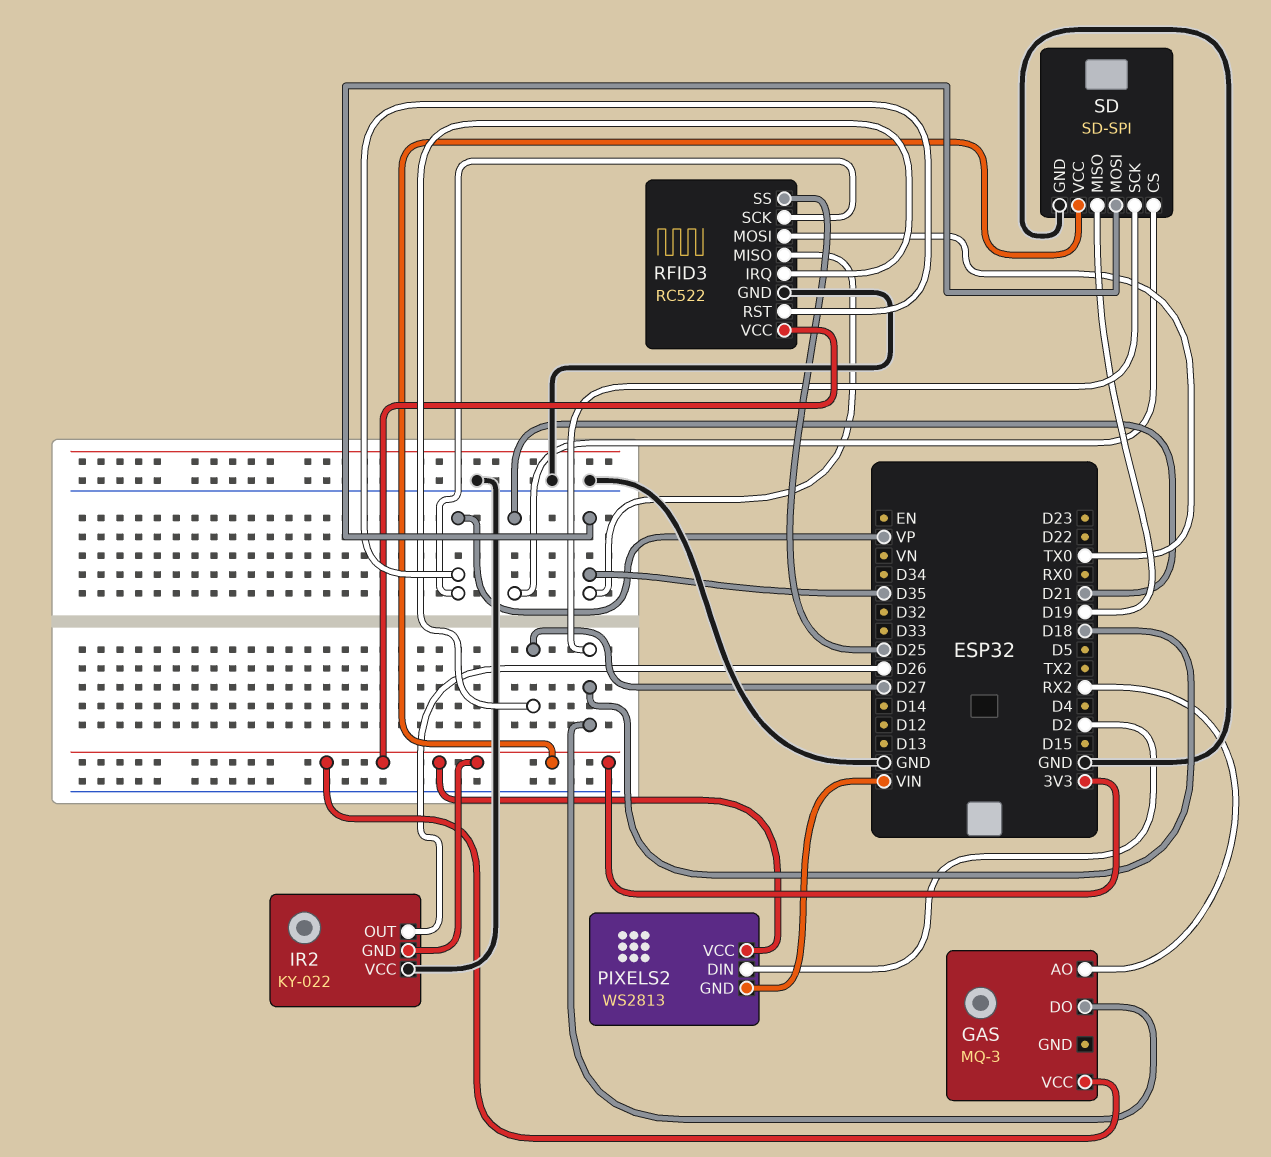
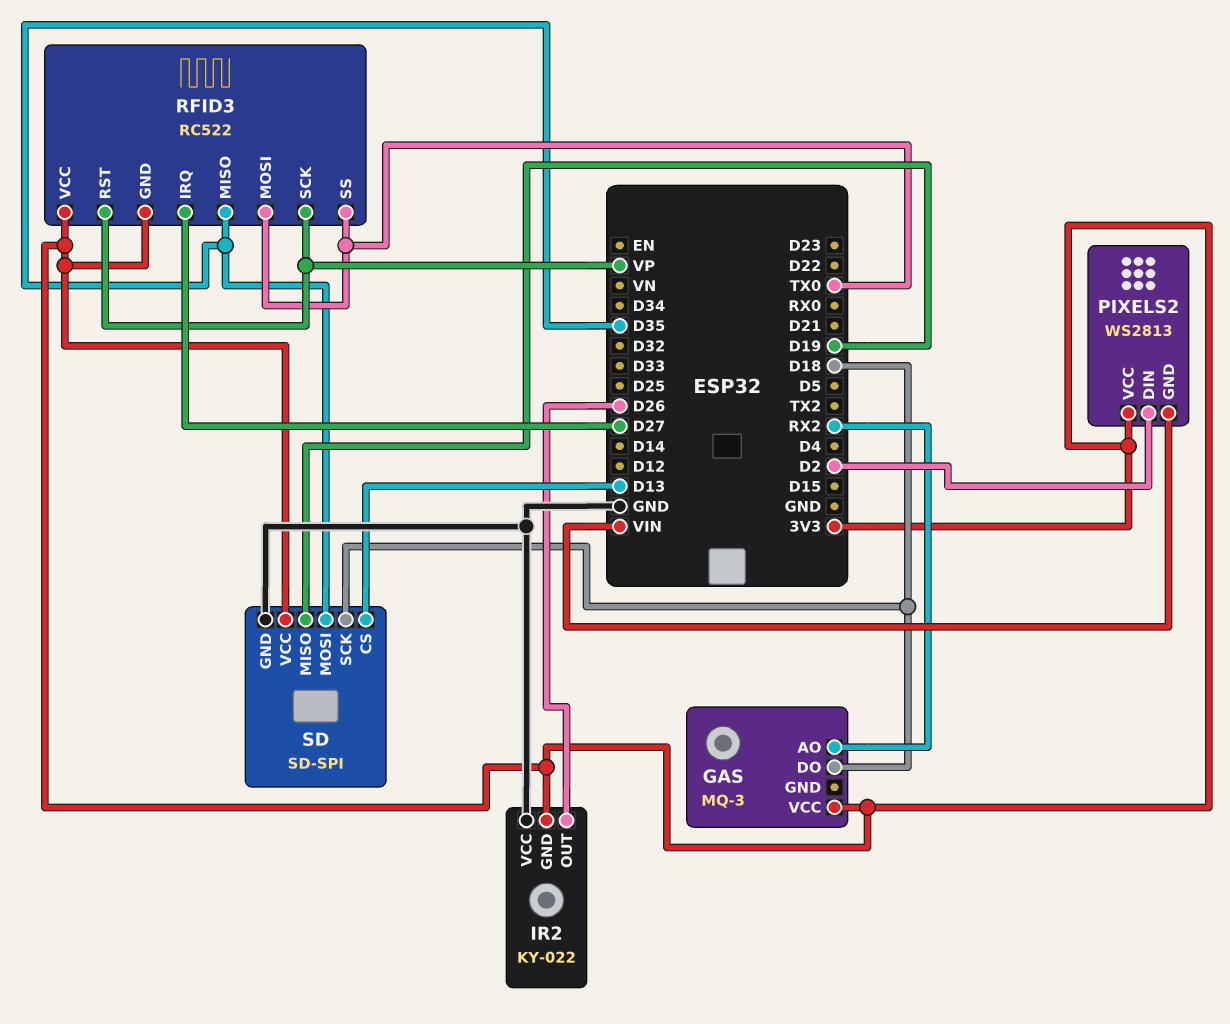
RFID3 pin GND: GND -> 3V3
RFID3 pin SS: D25 -> TX0
SD pin CS: D21 -> D13

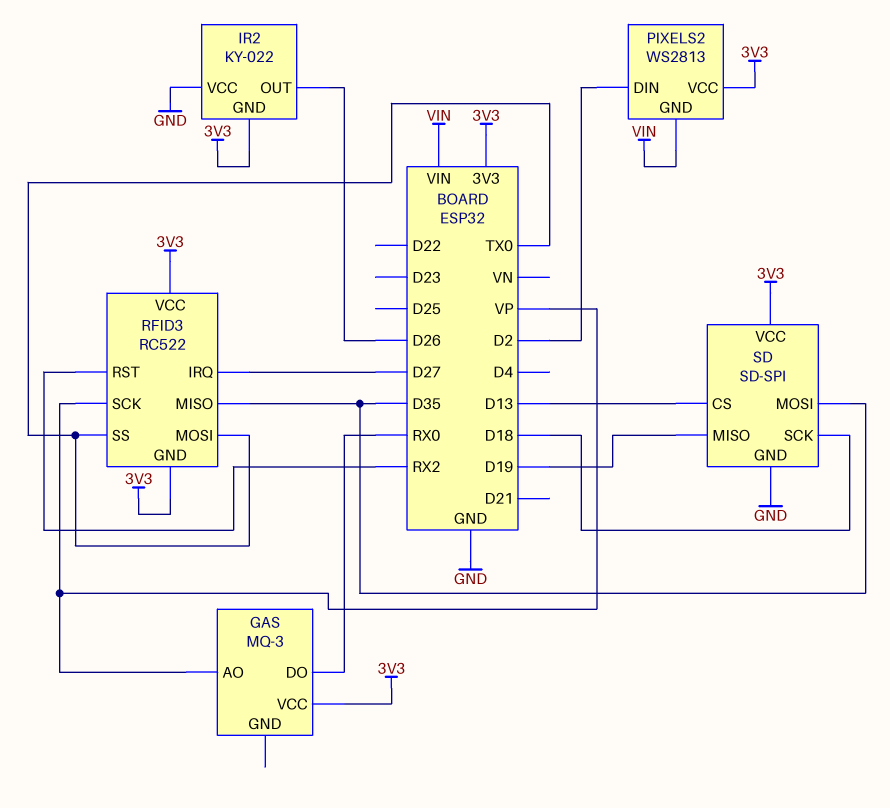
GAS pin AO: RX2 -> VP
GAS pin DO: D18 -> RX0
RFID3 pin RST: VP -> RX2

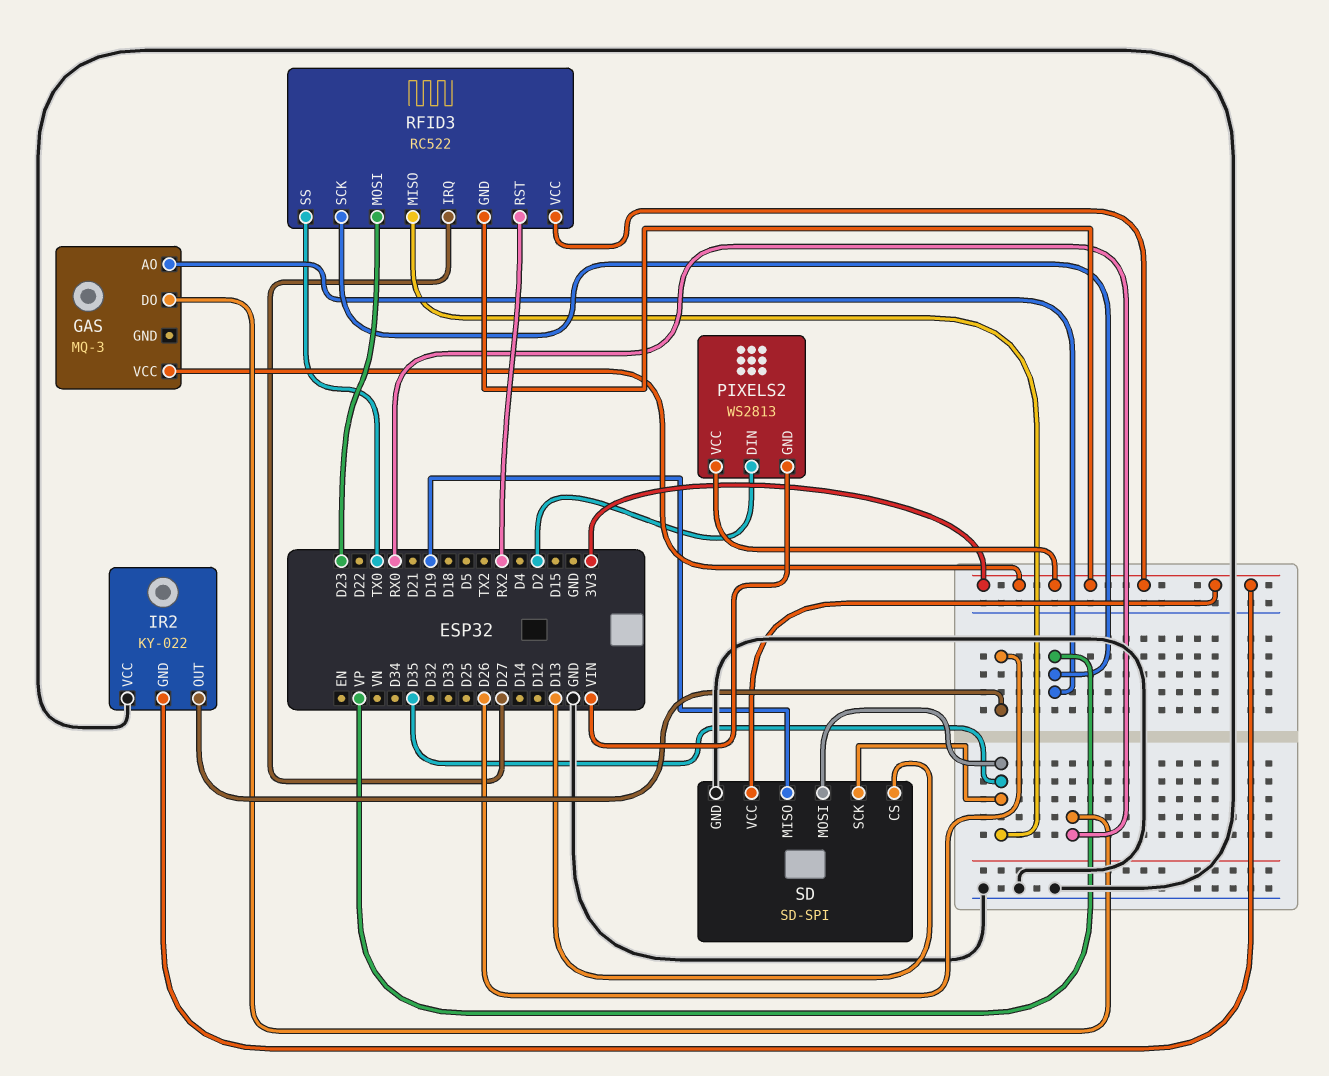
RFID3 pin MOSI: TX0 -> D23
SD pin SCK: D18 -> D35

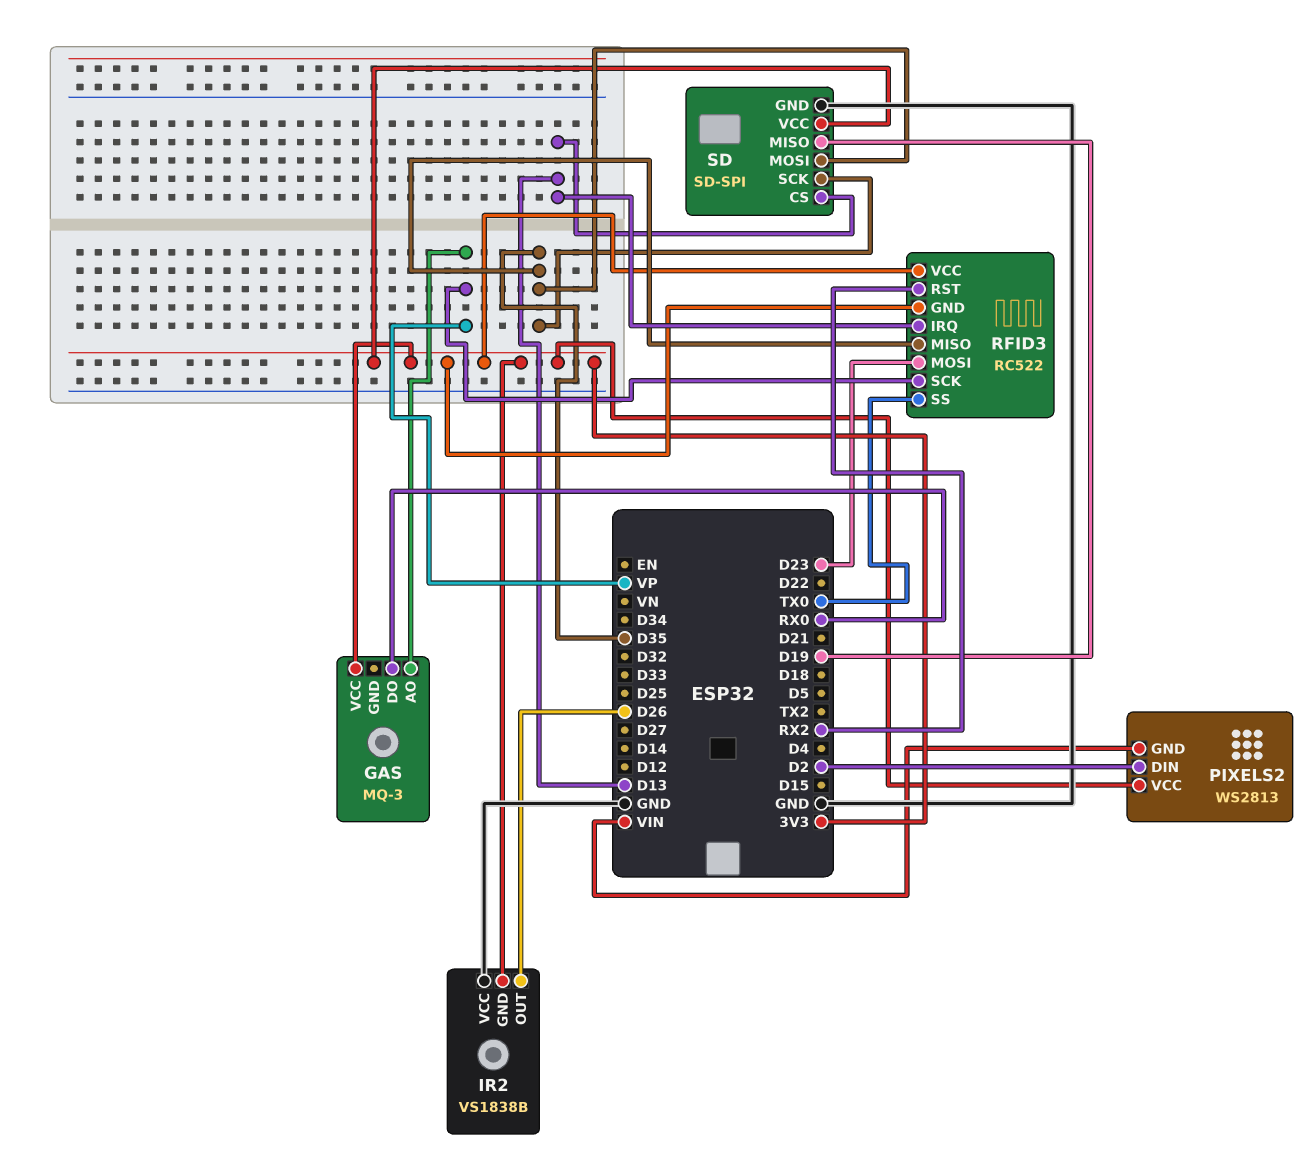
IR2: KY-022 -> VS1838B
RFID3 pin IRQ: D27 -> D13

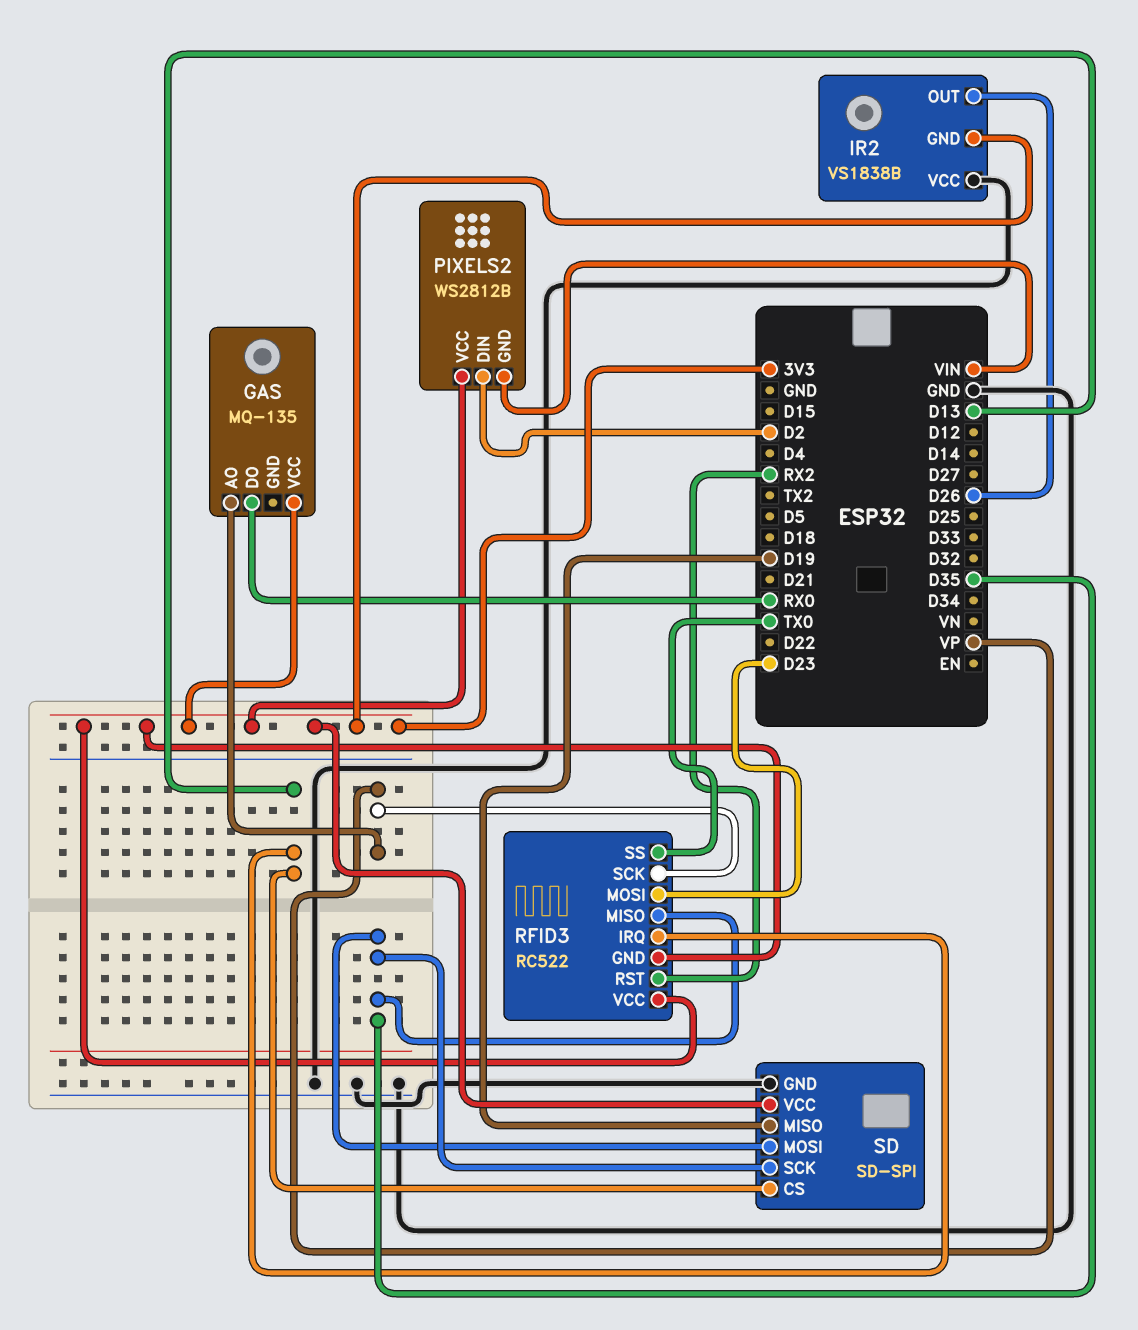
GAS: MQ-3 -> MQ-135
PIXELS2: WS2813 -> WS2812B

